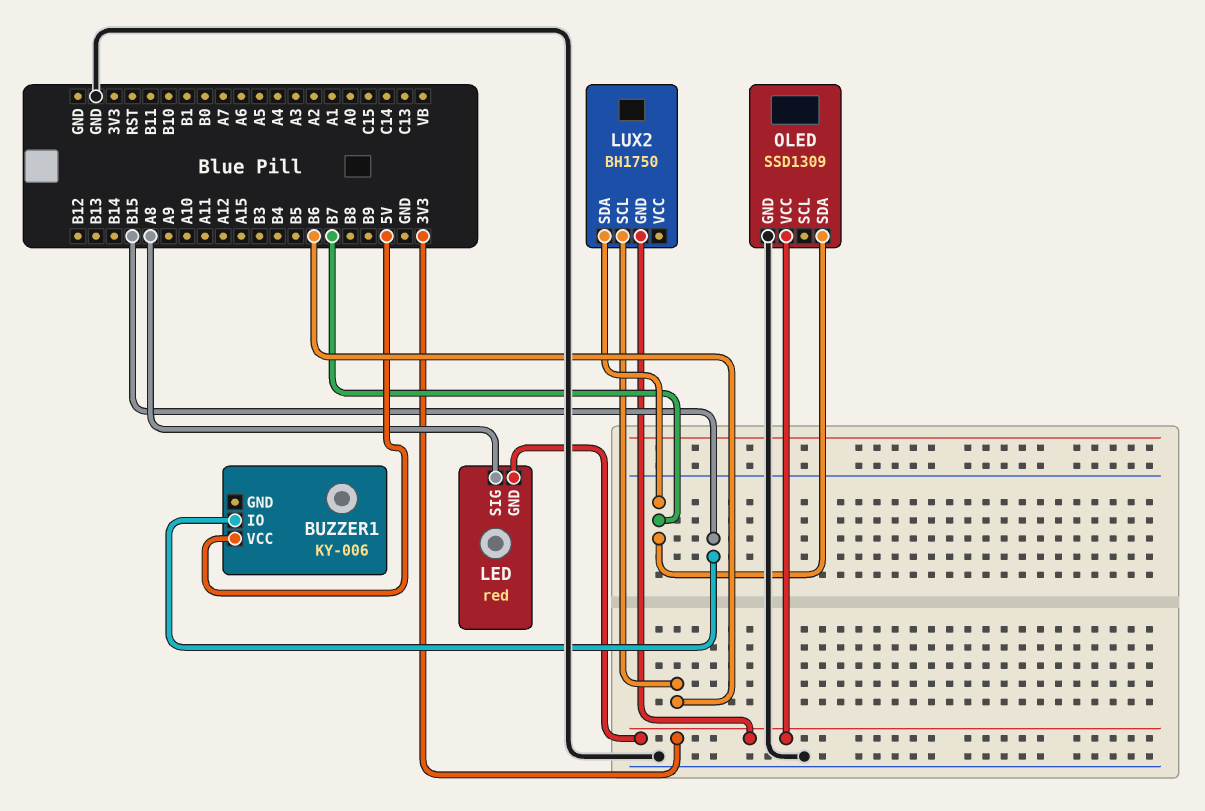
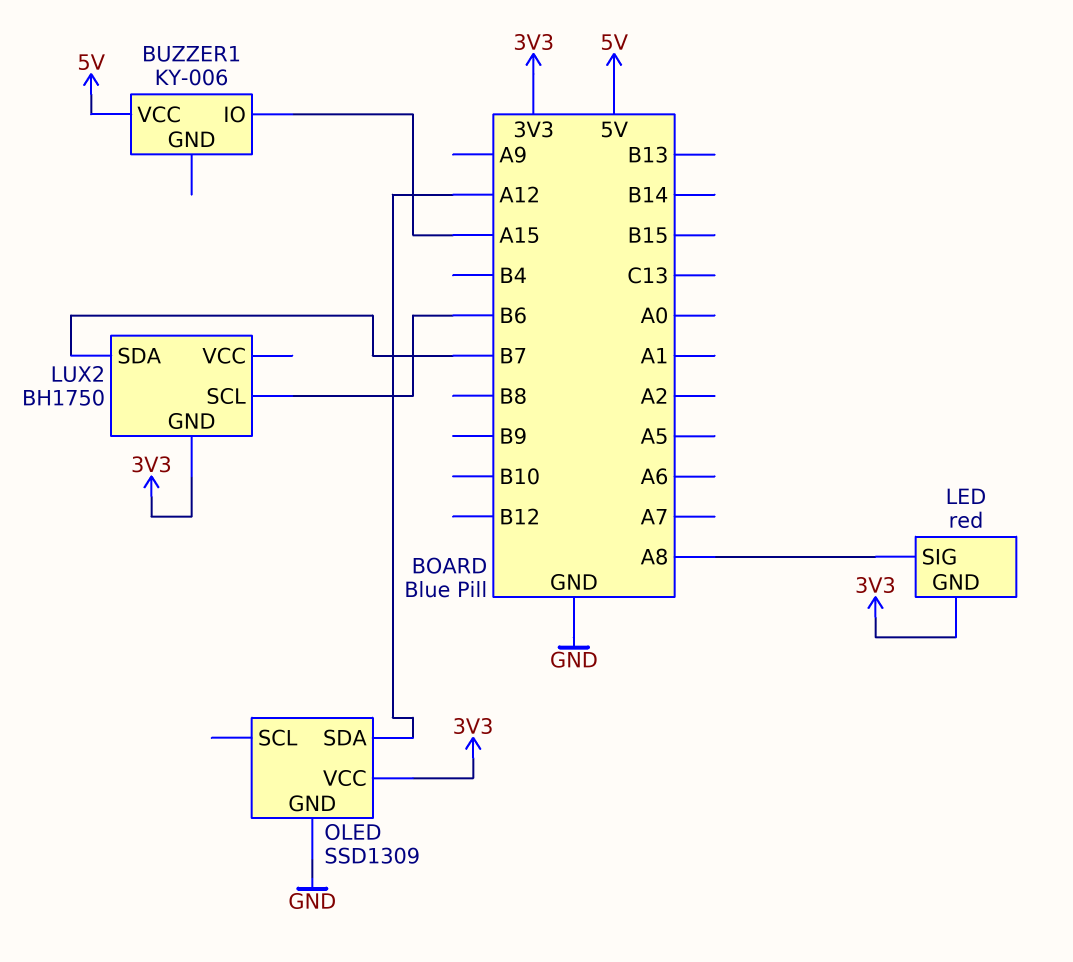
BUZZER1 pin IO: B15 -> A15
OLED pin SDA: B7 -> A12

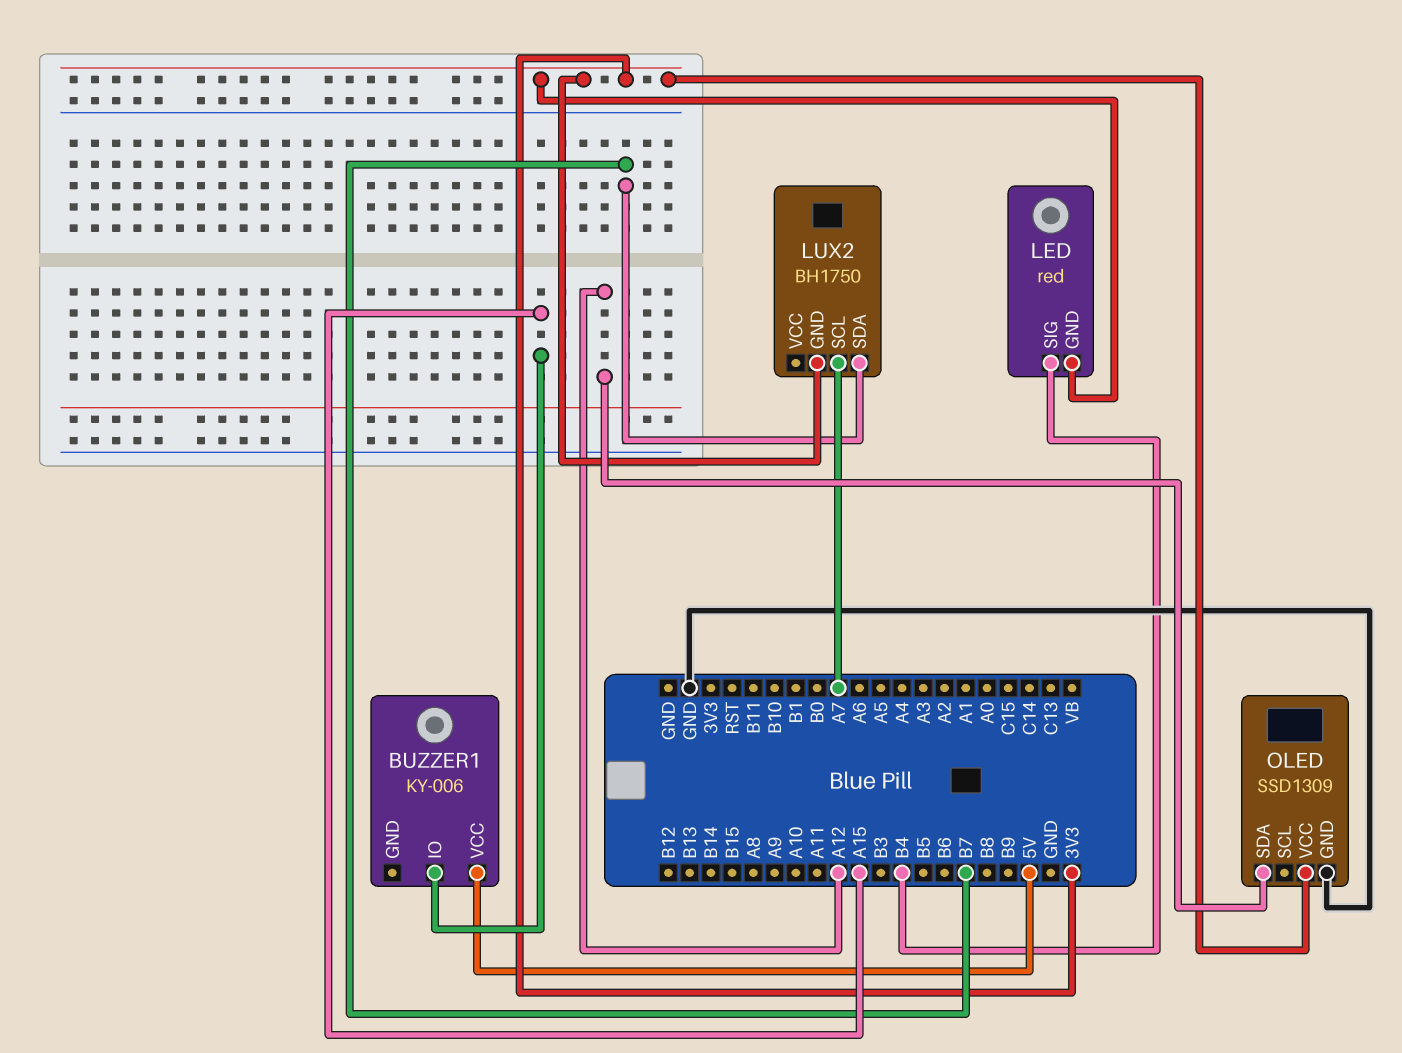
LED pin SIG: A8 -> B4
LUX2 pin SCL: B6 -> A7

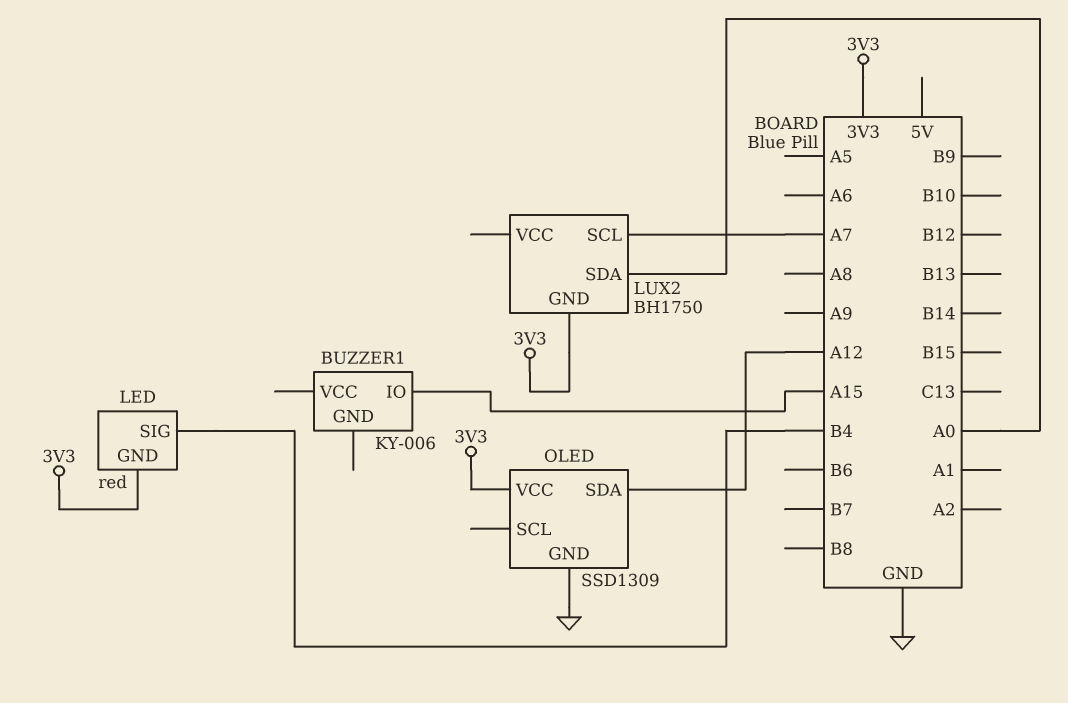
BUZZER1 pin VCC: 5V -> none
LUX2 pin SDA: B7 -> A0

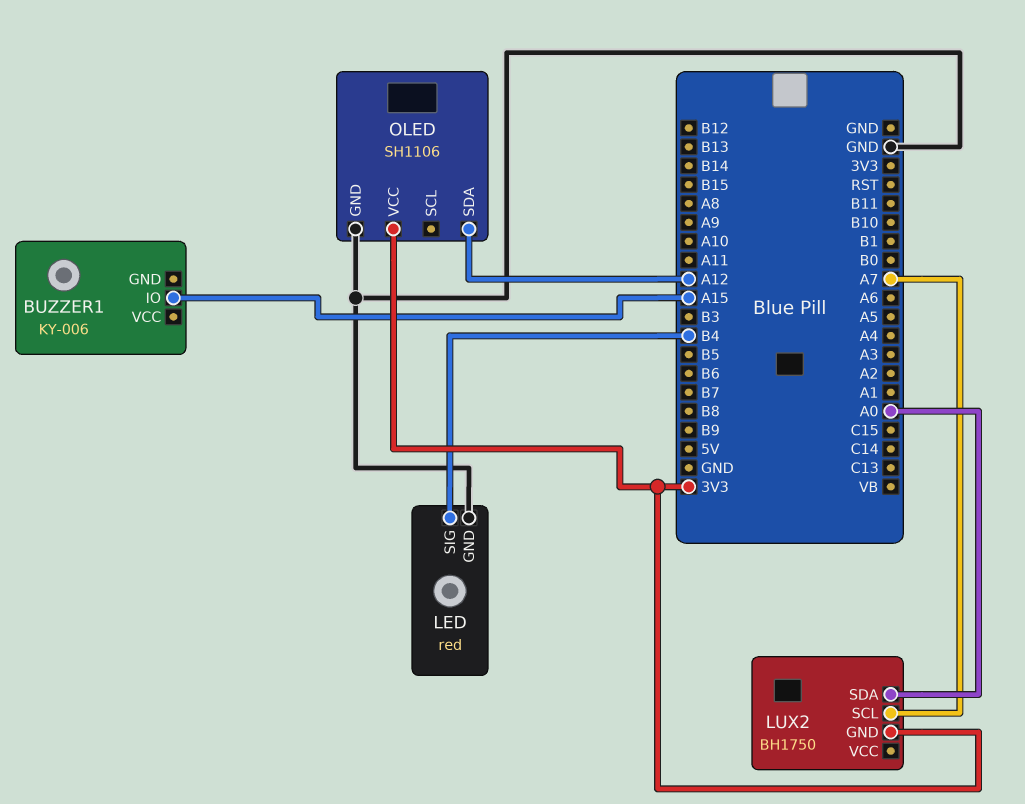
LED pin GND: 3V3 -> GND
OLED: SSD1309 -> SH1106

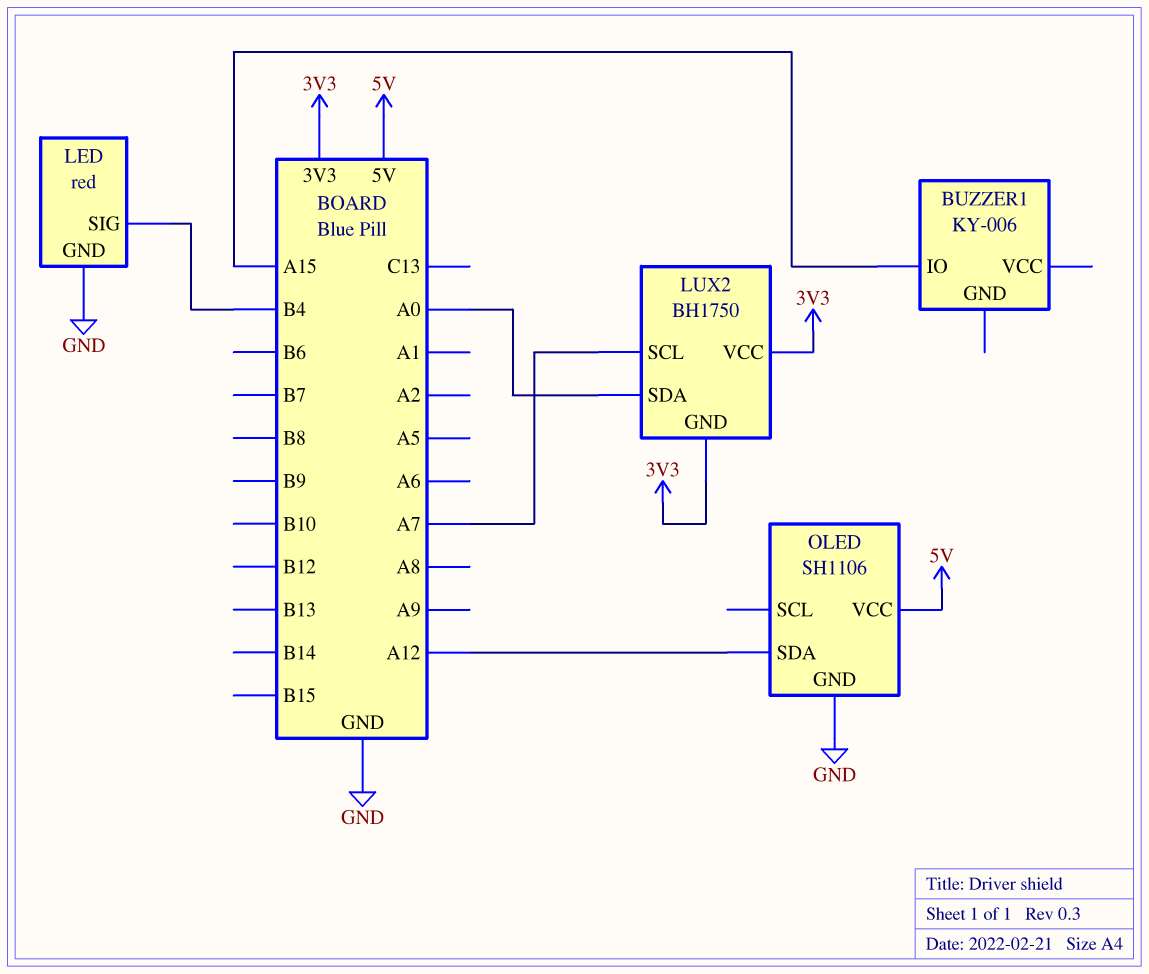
LUX2 pin VCC: none -> 3V3
OLED pin VCC: 3V3 -> 5V

